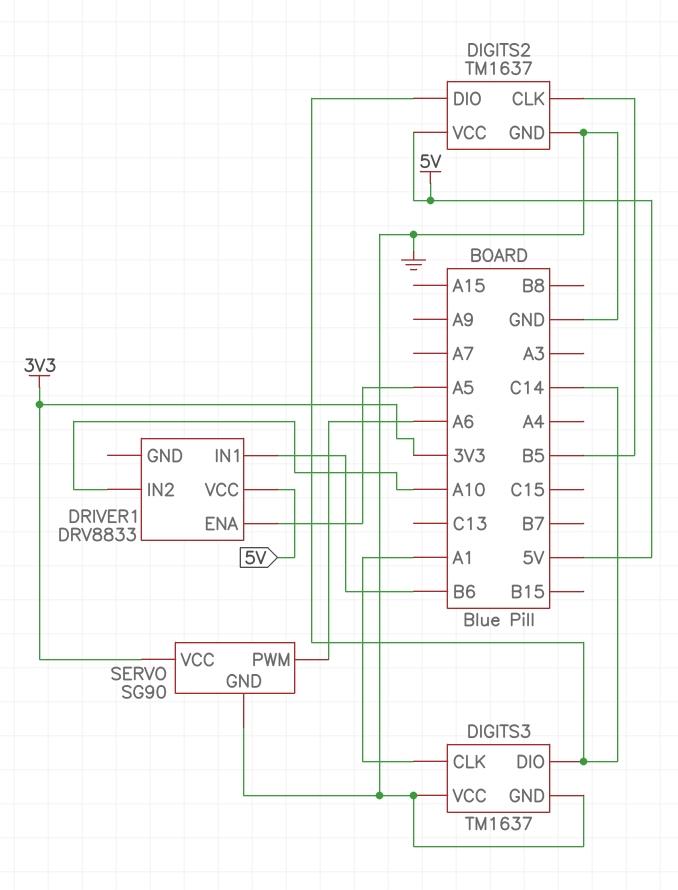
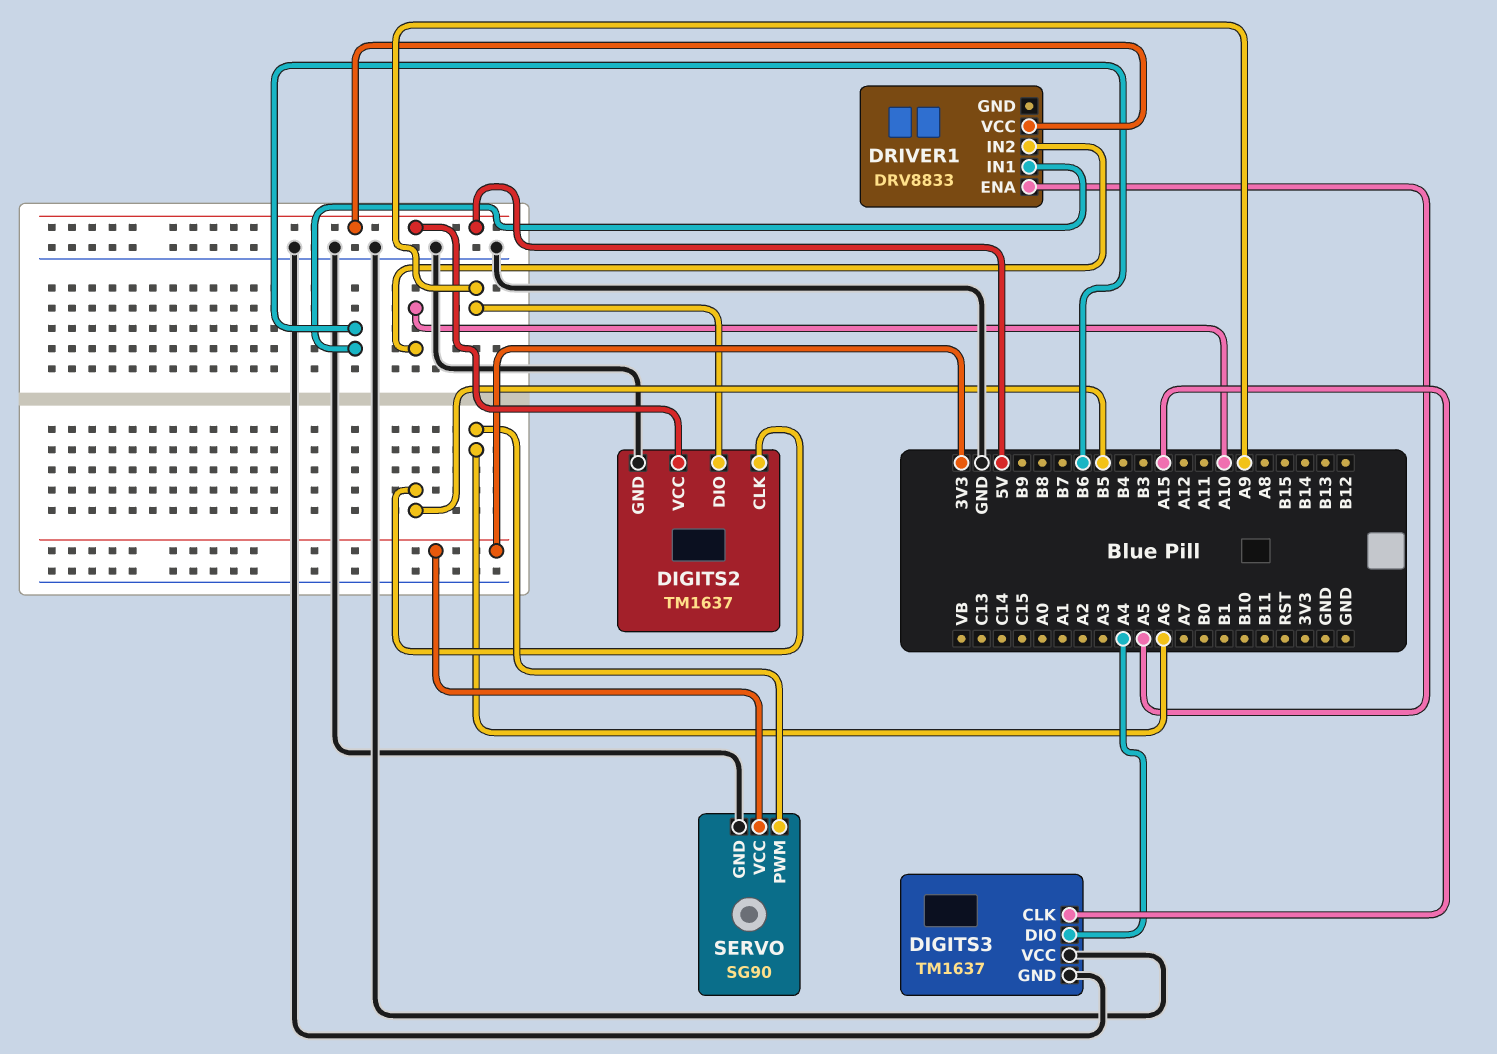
DIGITS2 pin DIO: C14 -> A9
DIGITS3 pin CLK: A1 -> A15
DIGITS3 pin DIO: C14 -> A4

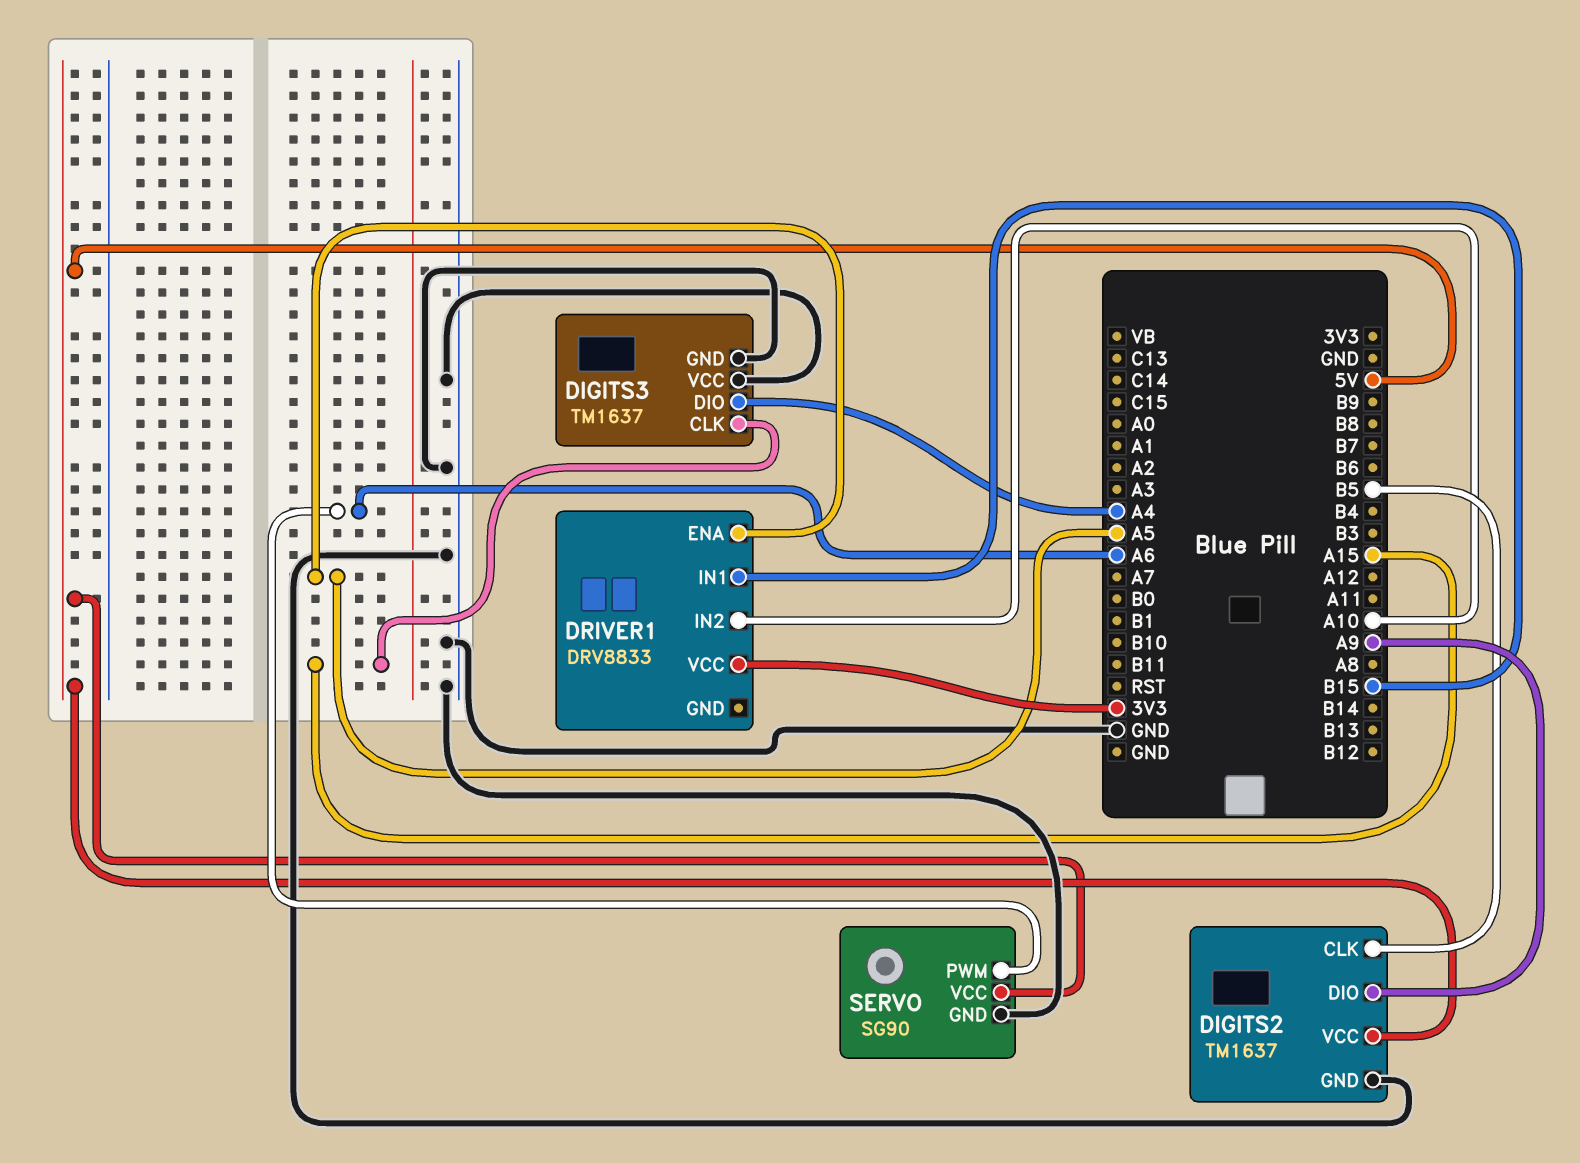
DRIVER1 pin IN1: B6 -> B15
DRIVER1 pin VCC: 5V -> 3V3
SERVO pin VCC: 3V3 -> 5V

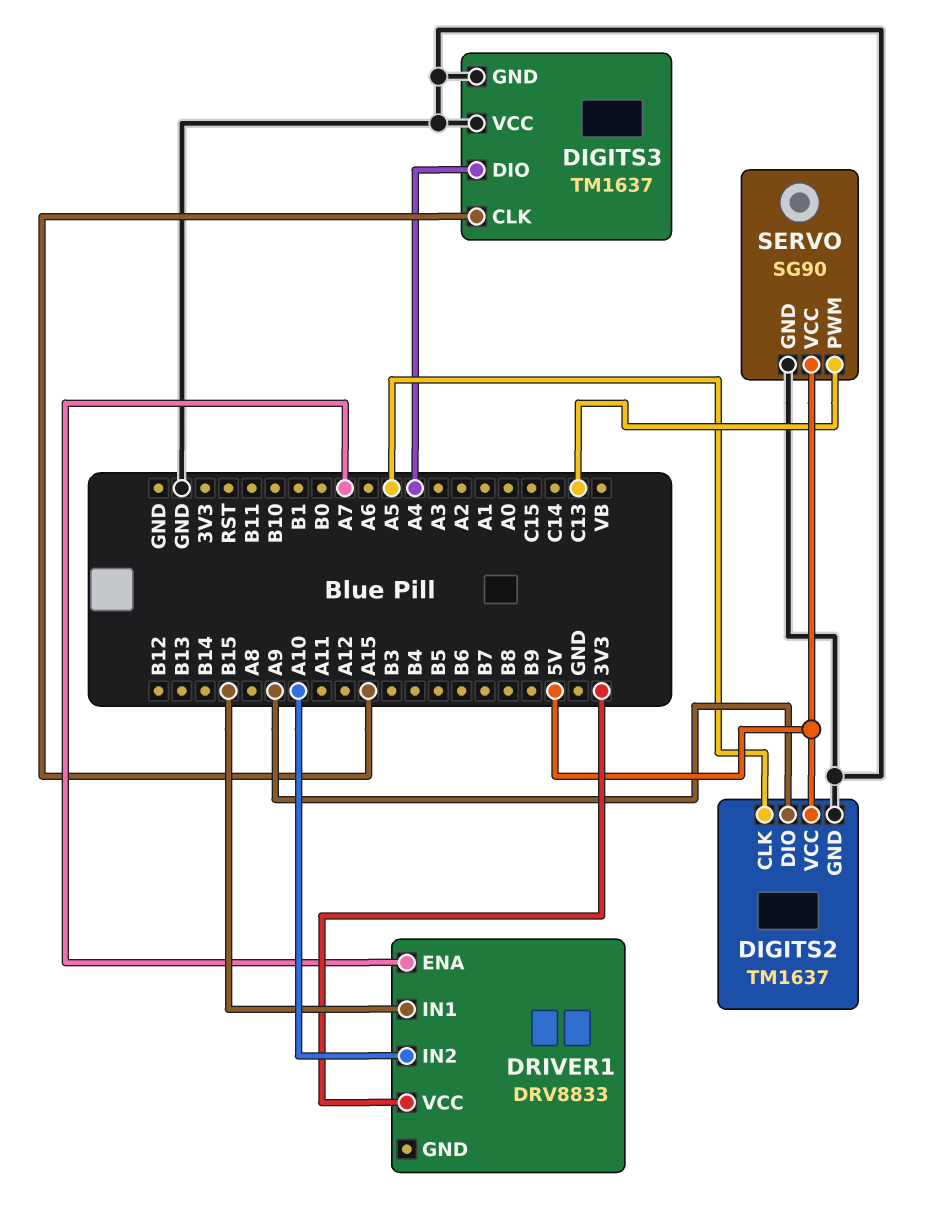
DIGITS2 pin CLK: B5 -> A5
DRIVER1 pin ENA: A5 -> A7
SERVO pin PWM: A6 -> C13

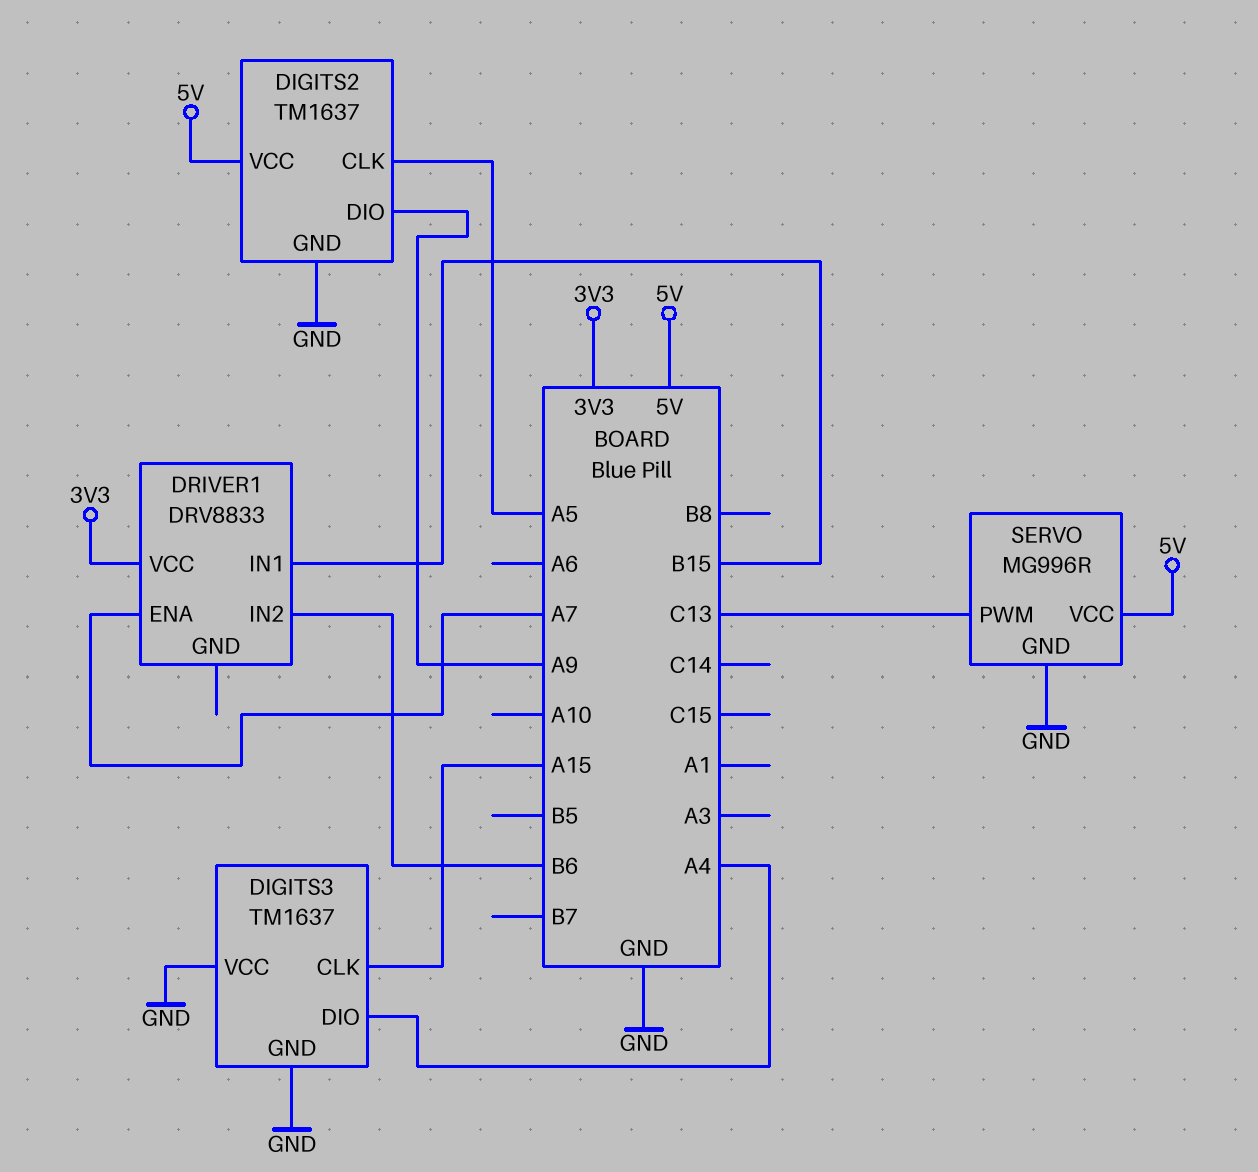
DRIVER1 pin IN2: A10 -> B6
SERVO: SG90 -> MG996R

